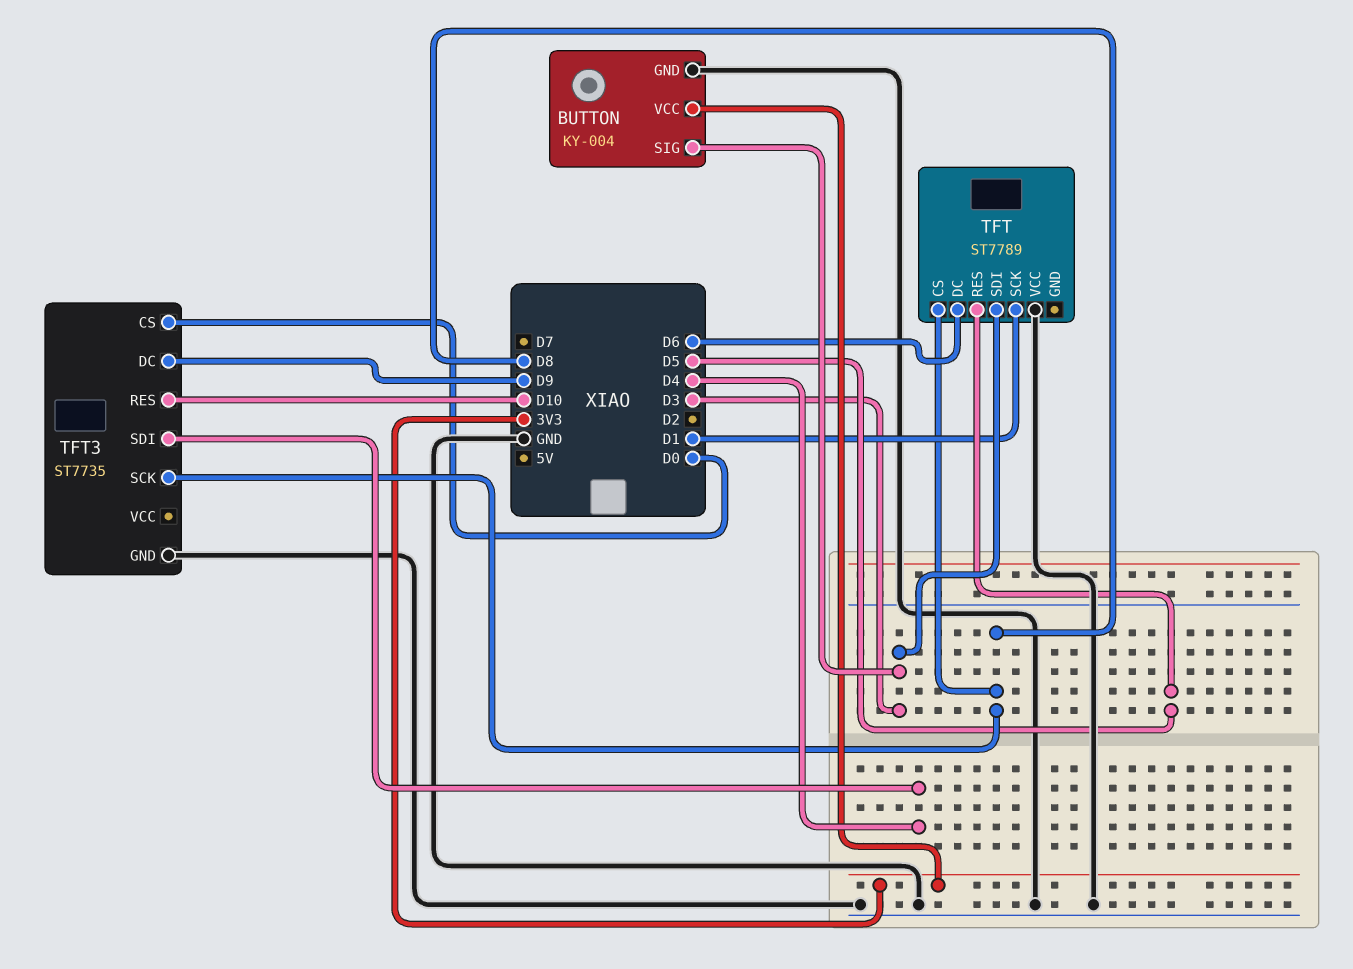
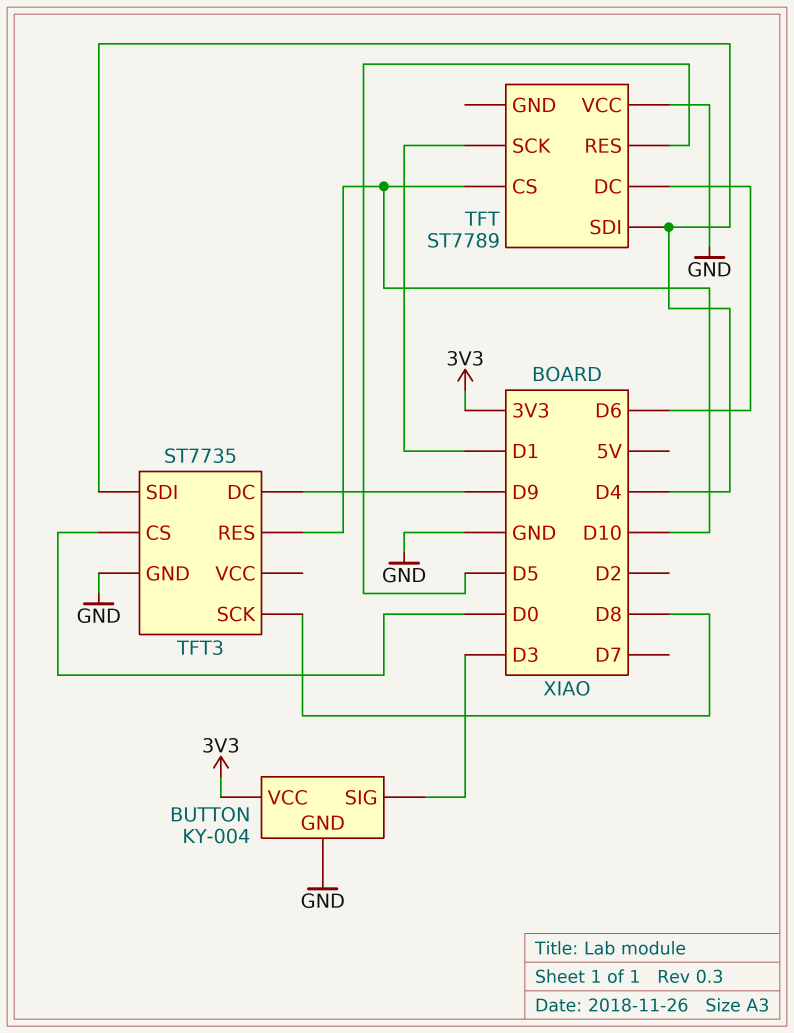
TFT pin CS: D8 -> D10
TFT pin SDI: D3 -> D4

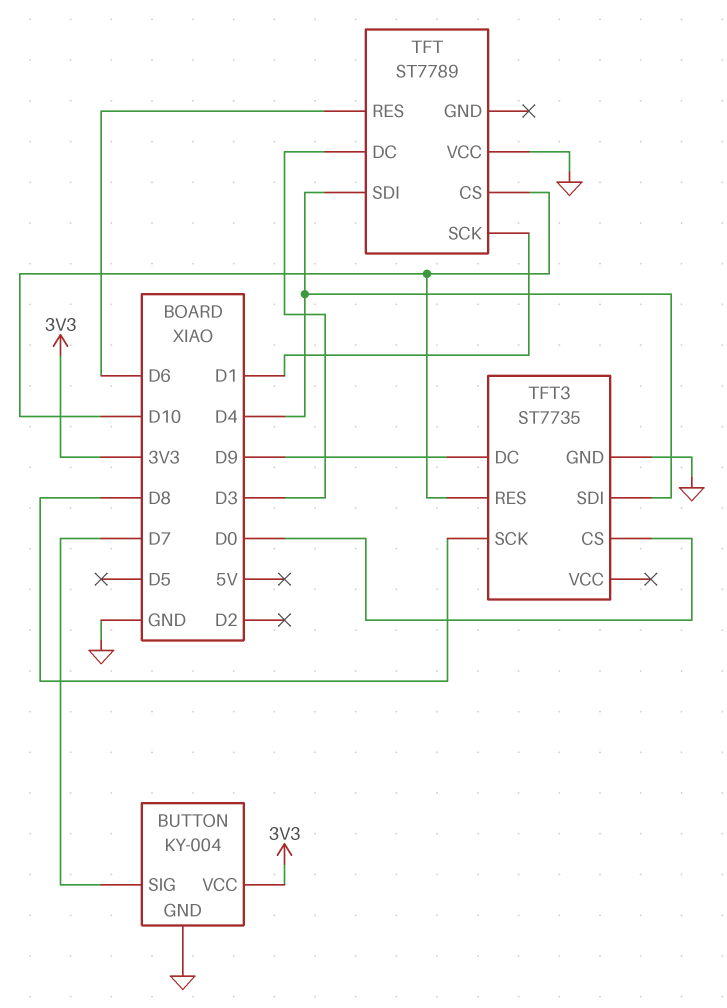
BUTTON pin SIG: D3 -> D7
TFT pin DC: D6 -> D3
TFT pin RES: D5 -> D6

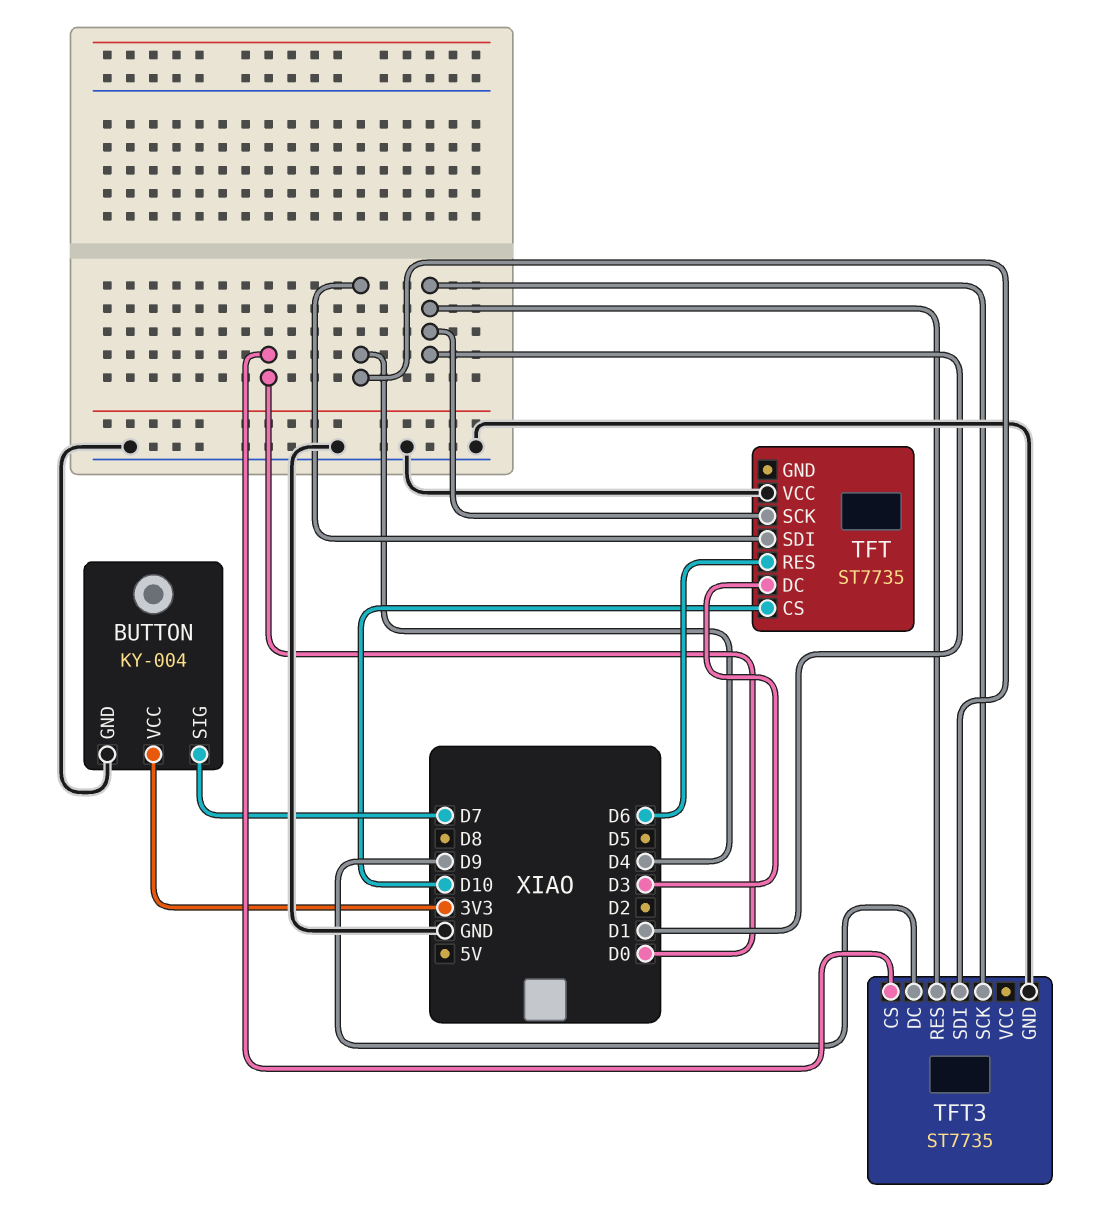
TFT: ST7789 -> ST7735
TFT3 pin RES: D10 -> D1
TFT3 pin SCK: D8 -> D1

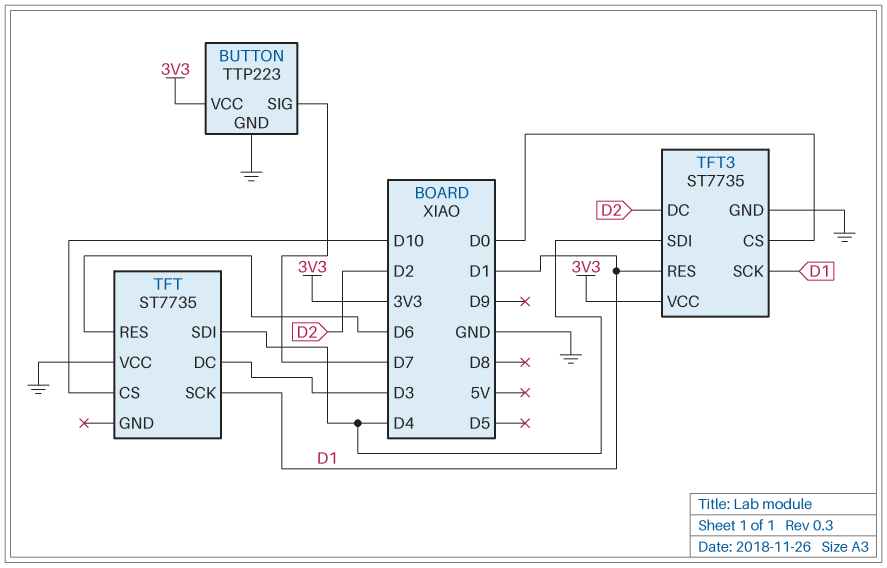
BUTTON: KY-004 -> TTP223
TFT3 pin DC: D9 -> D2
TFT3 pin VCC: none -> 3V3

